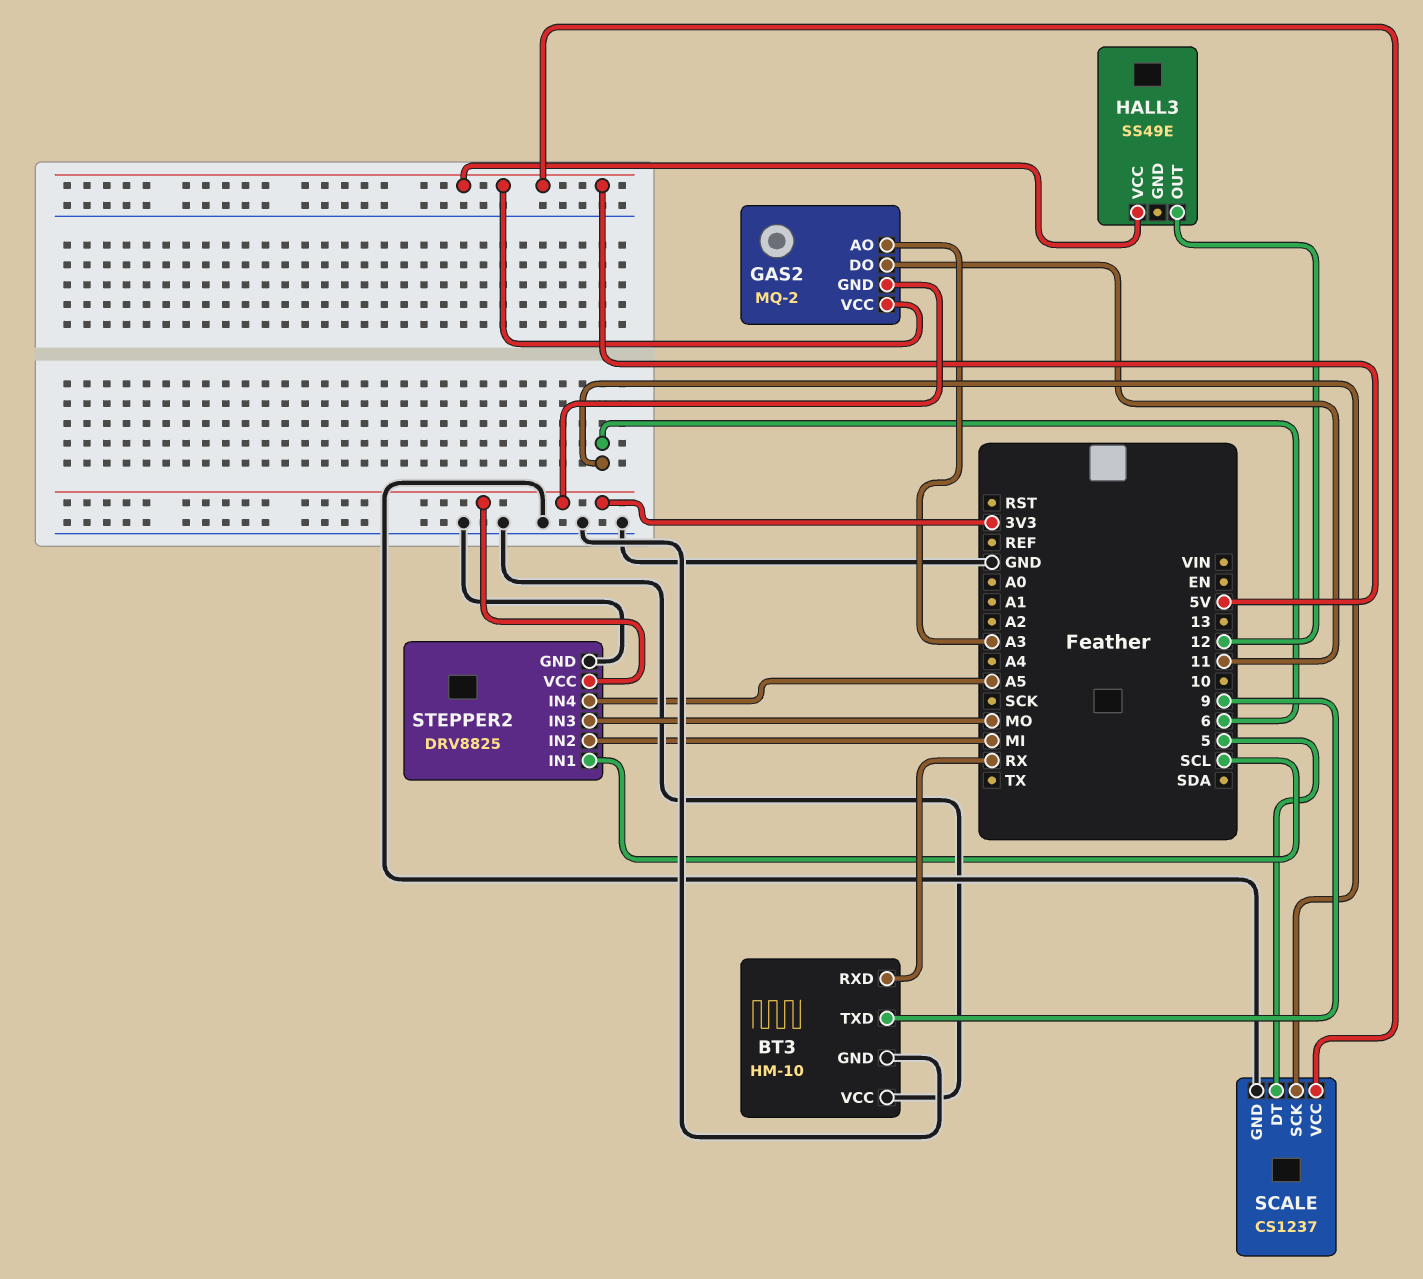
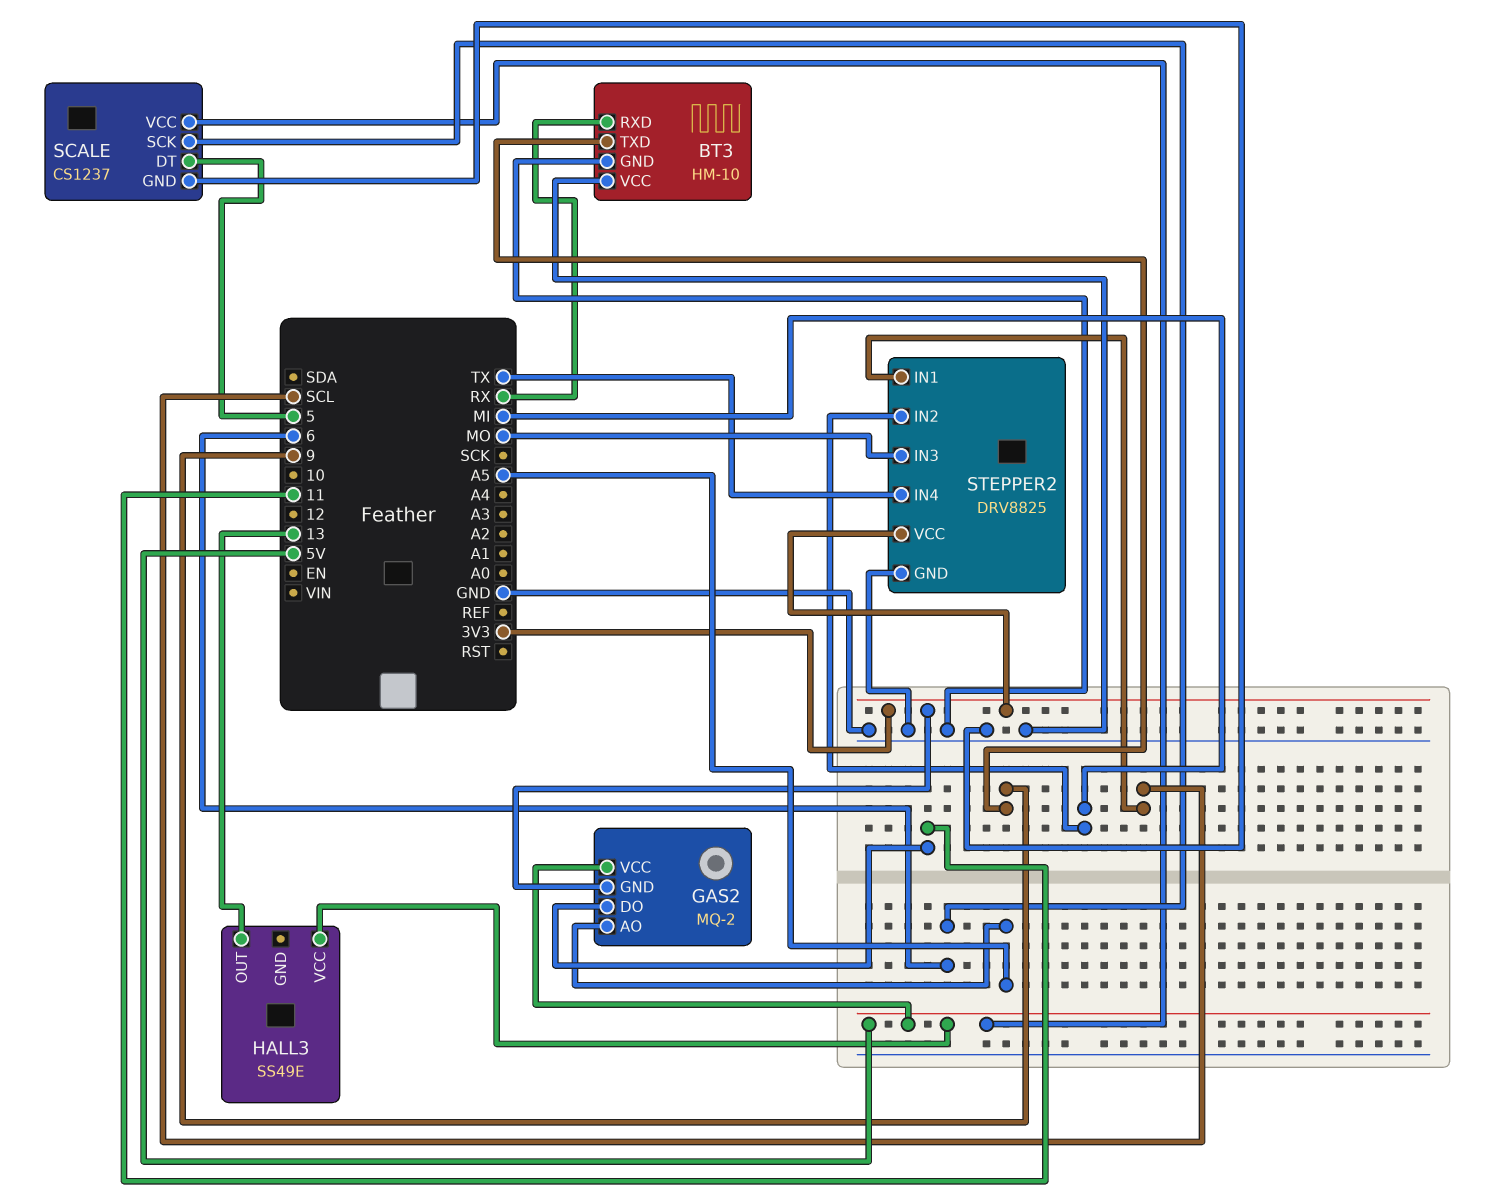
GAS2 pin AO: A3 -> A5
HALL3 pin OUT: 12 -> 13
STEPPER2 pin IN4: A5 -> TX

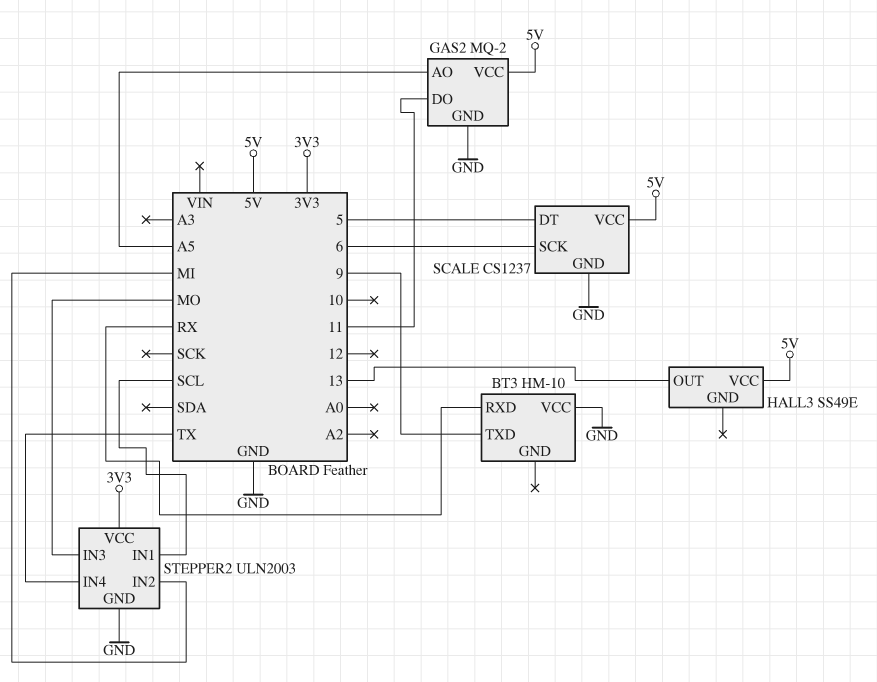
BT3 pin GND: GND -> none
GAS2 pin GND: 3V3 -> GND
STEPPER2: DRV8825 -> ULN2003

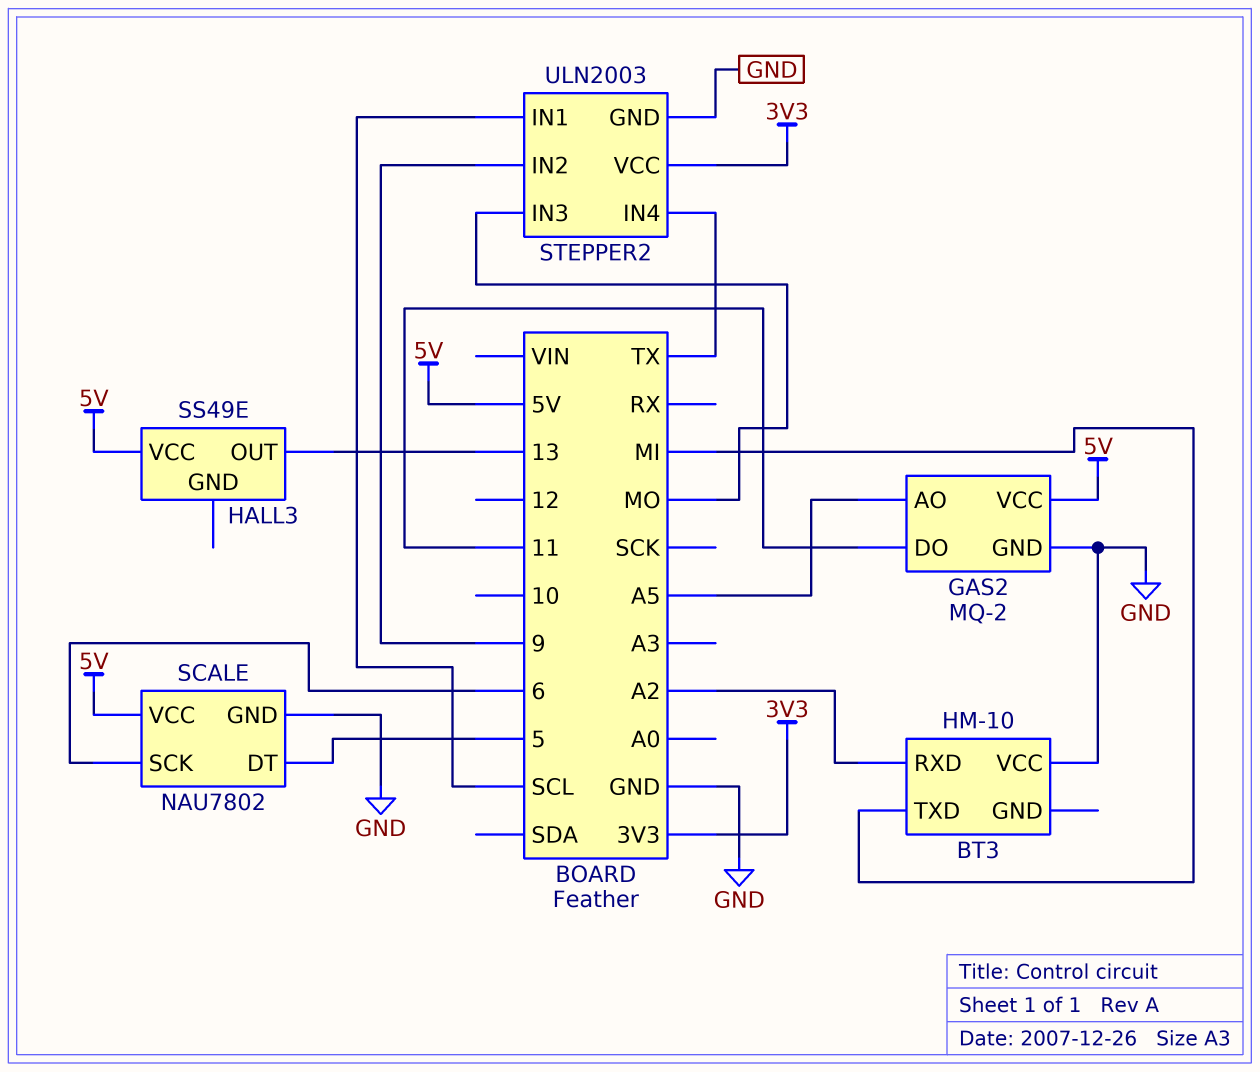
BT3 pin RXD: RX -> A2
BT3 pin TXD: 9 -> MI
SCALE: CS1237 -> NAU7802
STEPPER2 pin IN2: MI -> 9

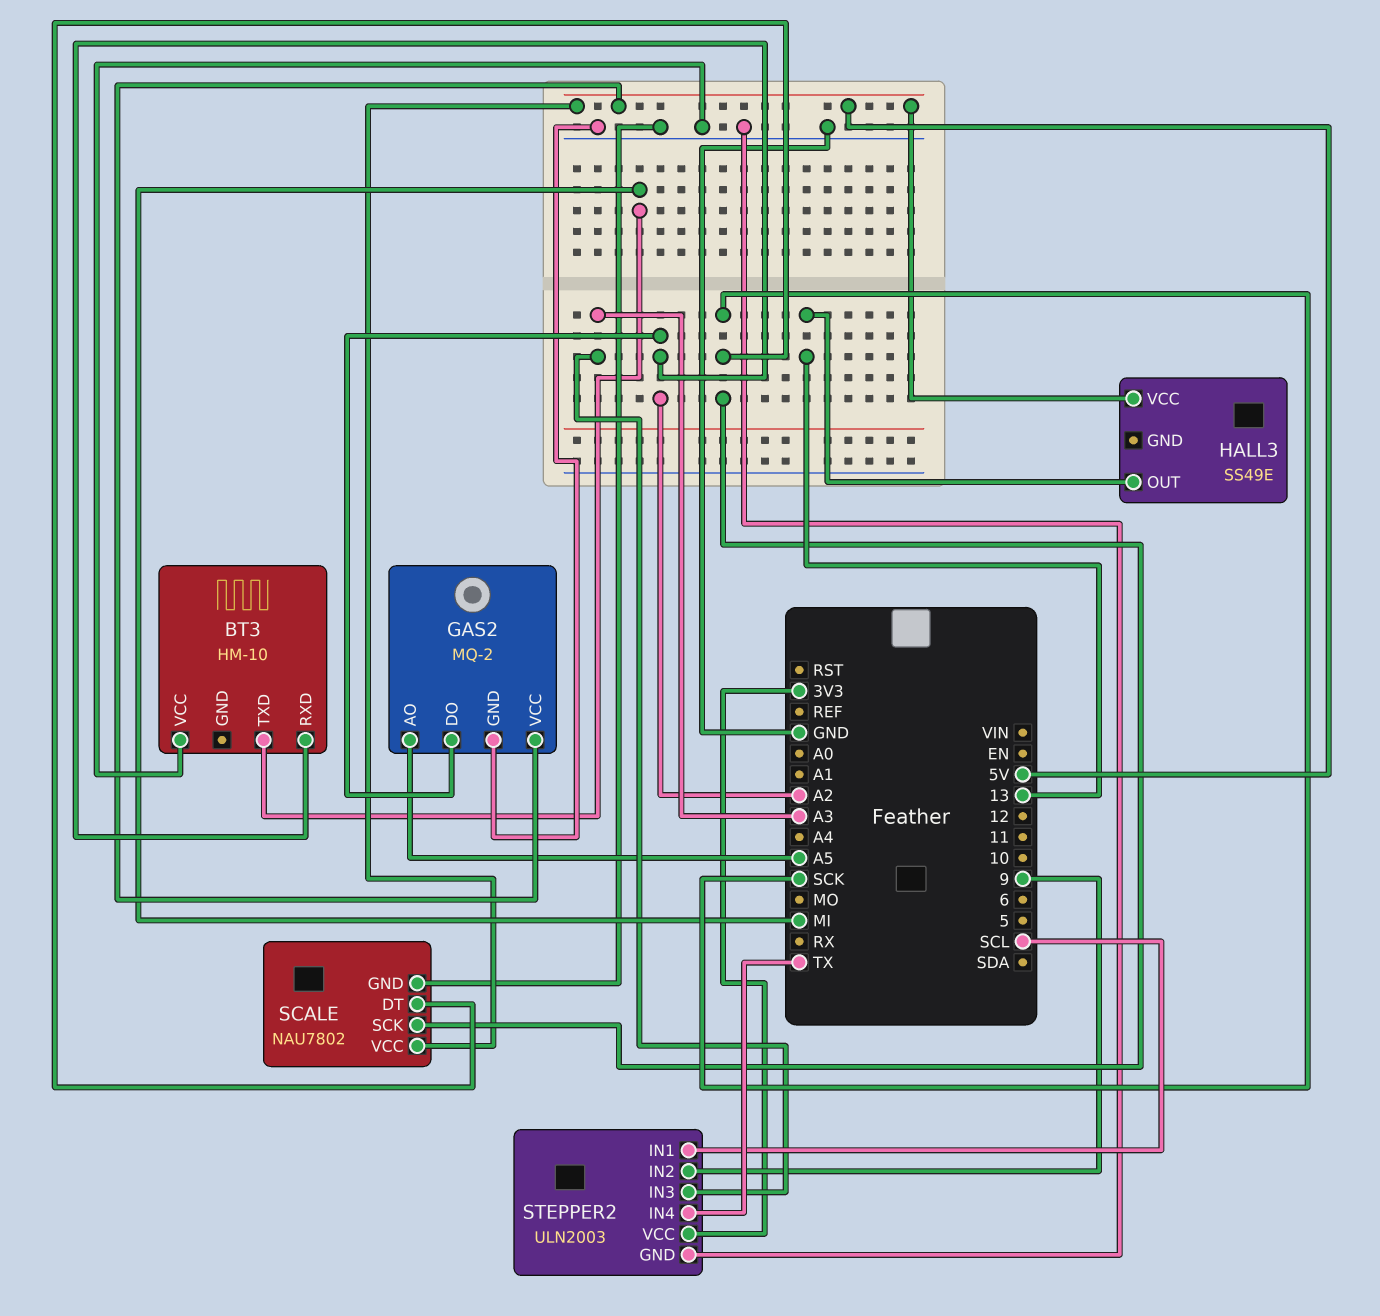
GAS2 pin DO: 11 -> A2
SCALE pin DT: 5 -> SCK
SCALE pin SCK: 6 -> SCK
STEPPER2 pin IN3: MO -> A3

